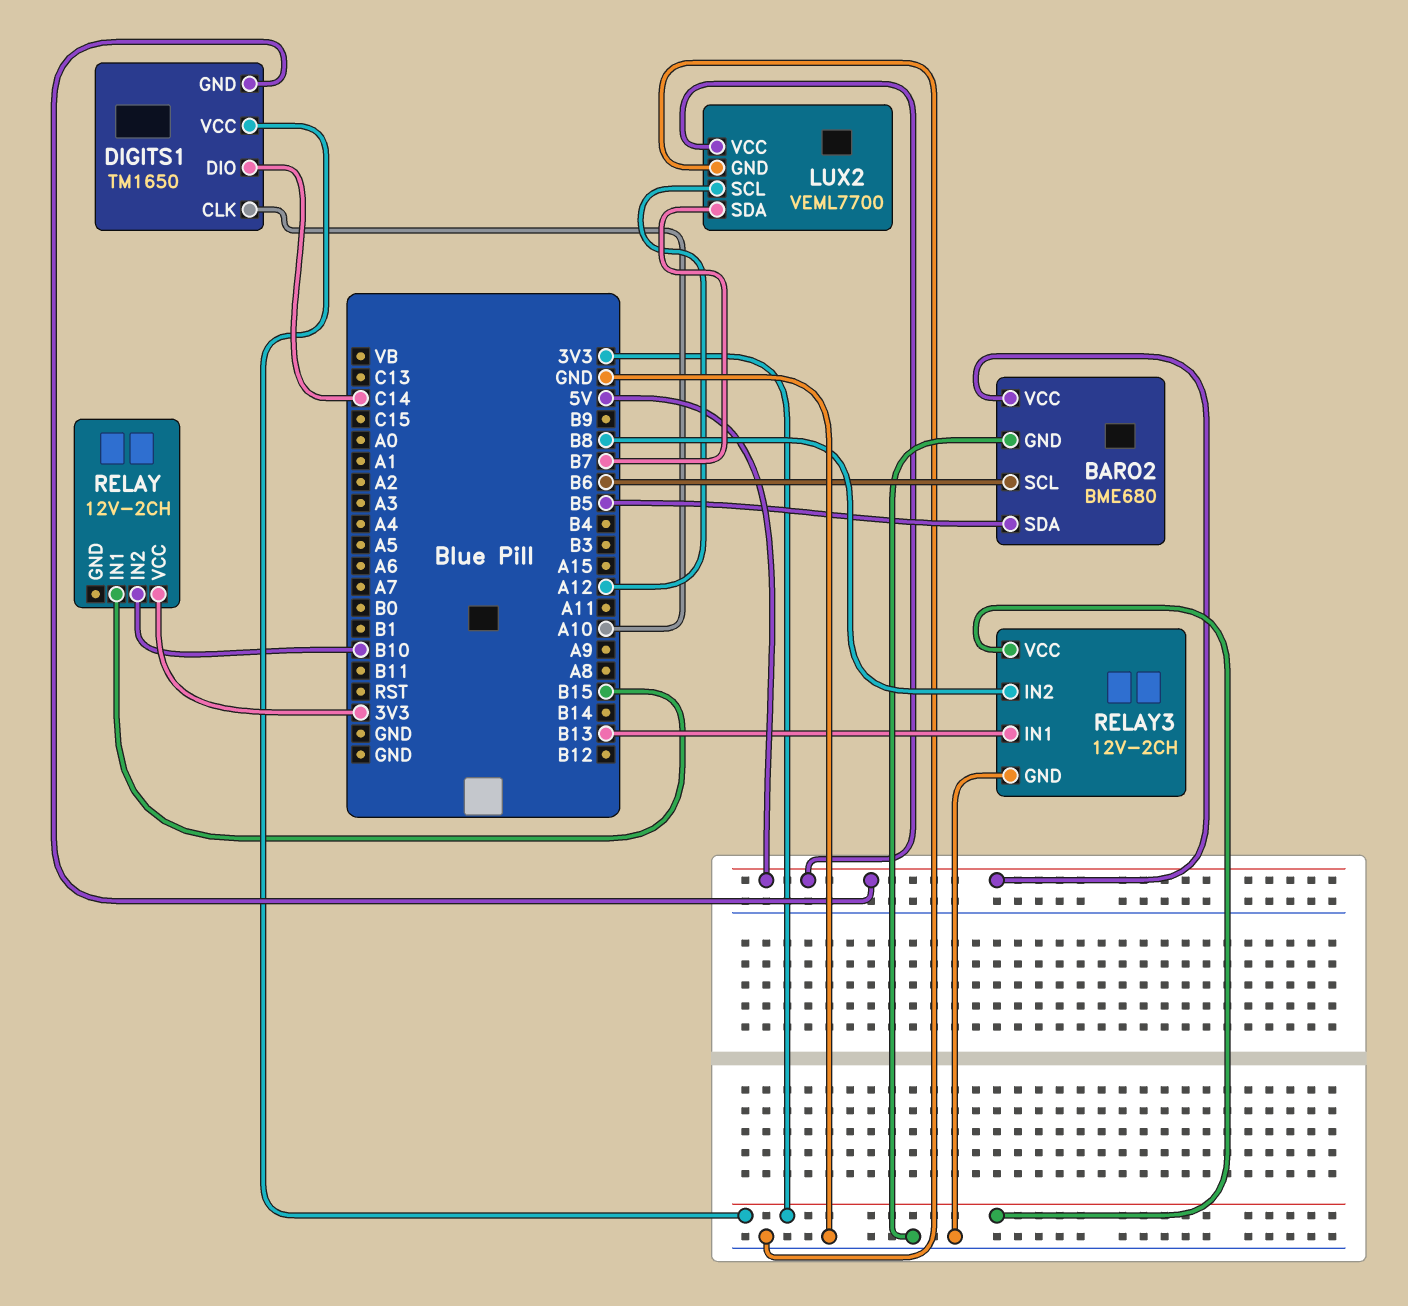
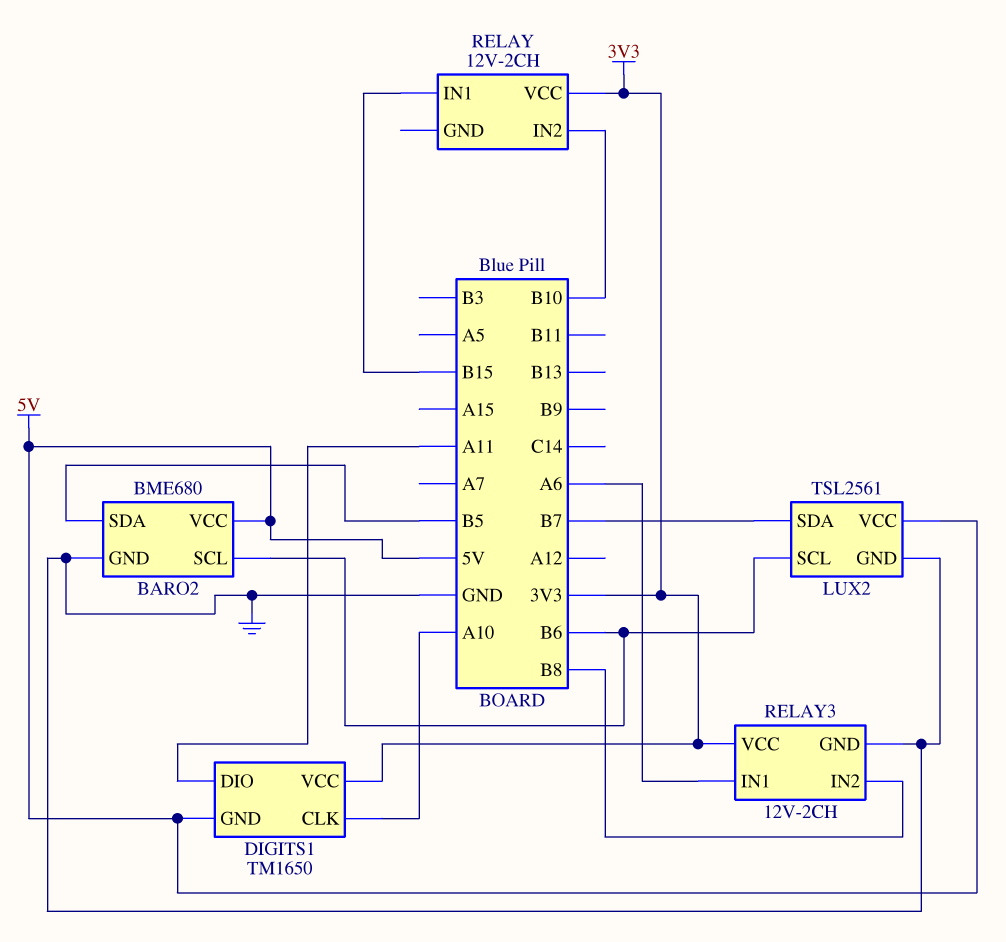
DIGITS1 pin DIO: C14 -> A11
LUX2: VEML7700 -> TSL2561
LUX2 pin SCL: A12 -> B6
RELAY3 pin IN1: B13 -> A6

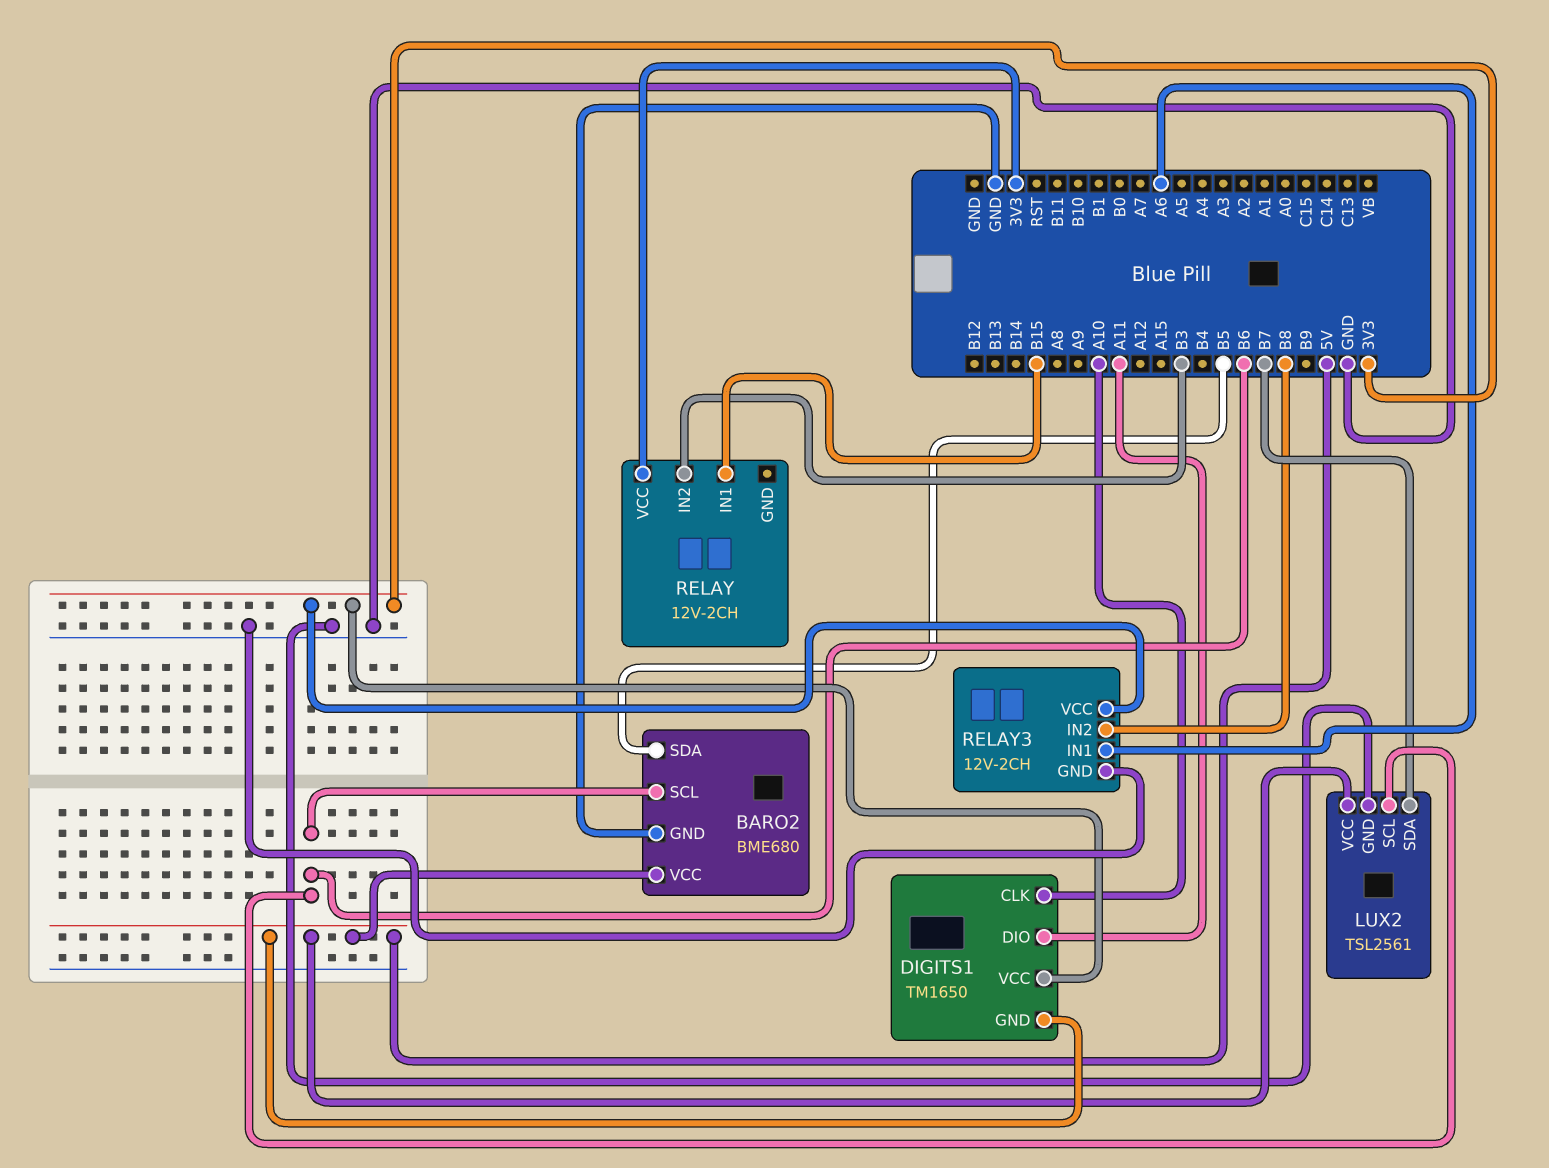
RELAY pin IN2: B10 -> B3

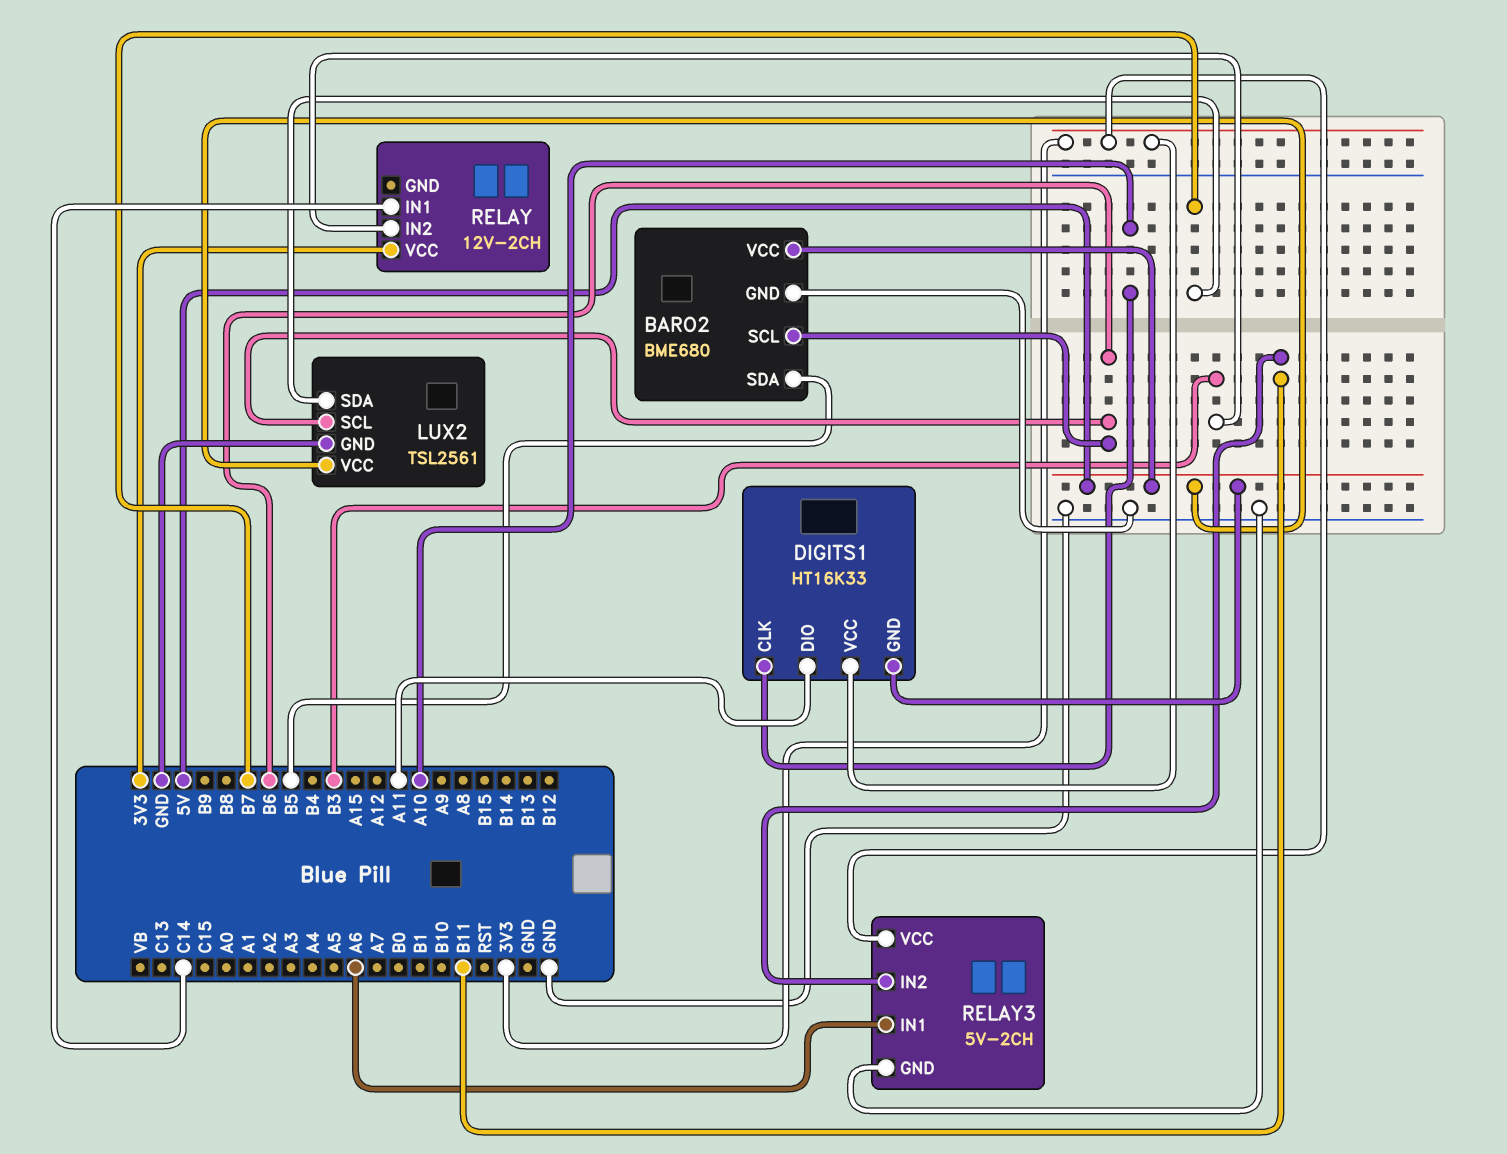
DIGITS1: TM1650 -> HT16K33
RELAY pin IN1: B15 -> C14
RELAY3: 12V-2CH -> 5V-2CH
RELAY3 pin IN2: B8 -> B11

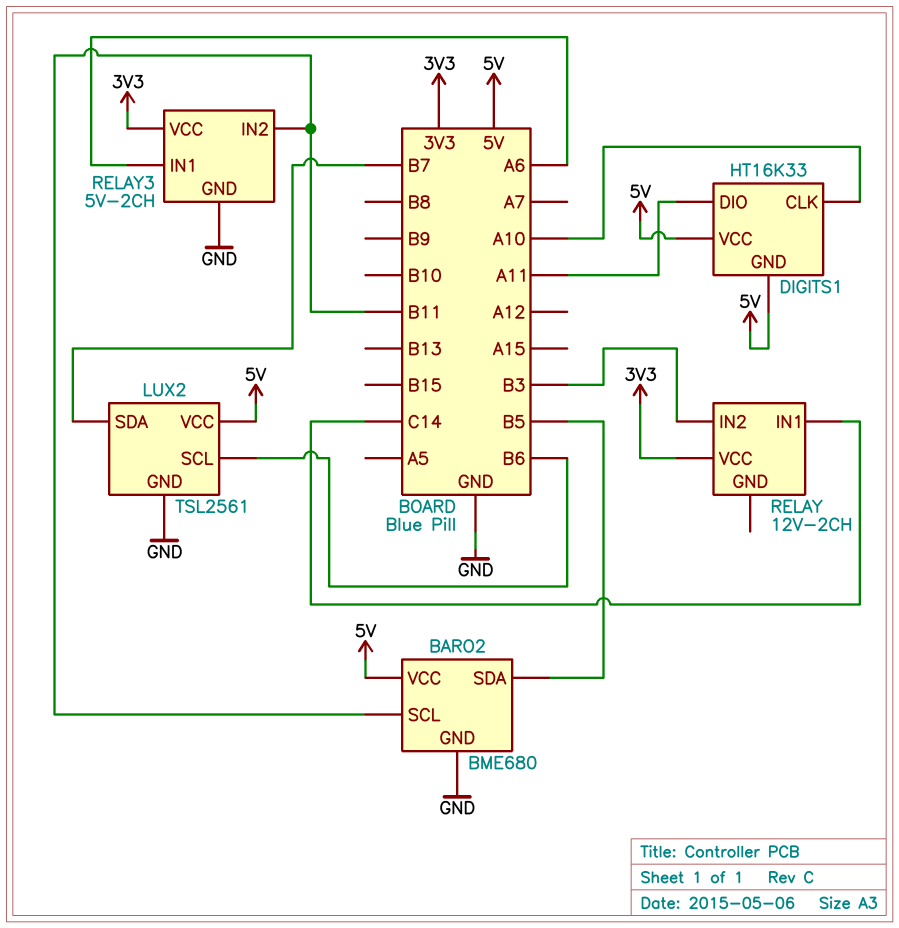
BARO2 pin SCL: B6 -> B11
DIGITS1 pin VCC: 3V3 -> 5V

